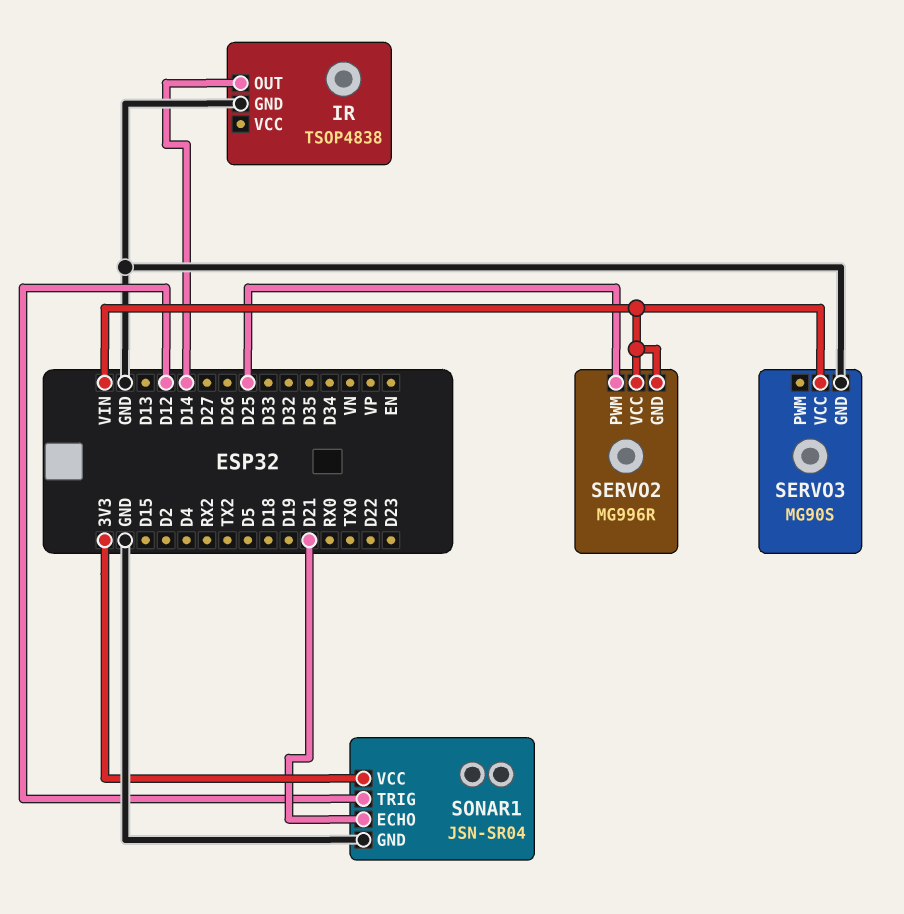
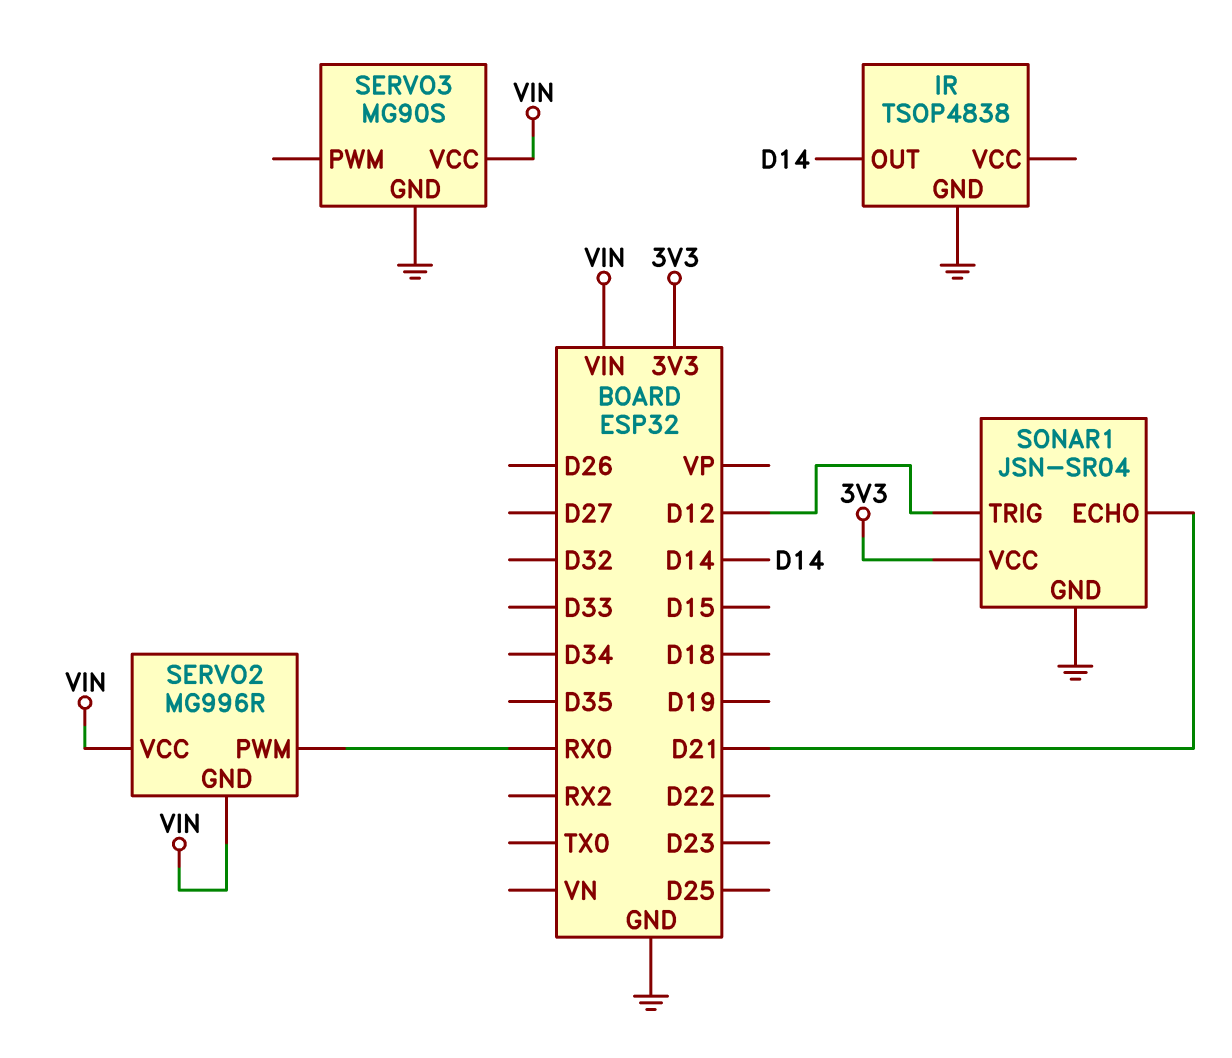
SERVO2 pin PWM: D25 -> RX0

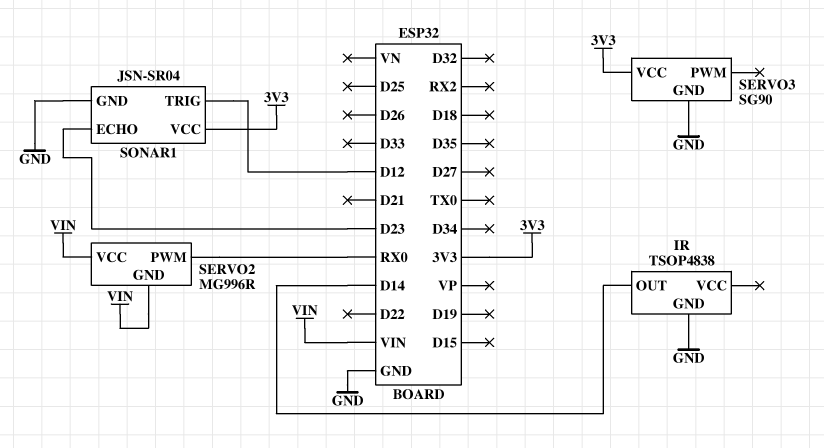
SERVO3: MG90S -> SG90
SERVO3 pin VCC: VIN -> 3V3
SONAR1 pin ECHO: D21 -> D23

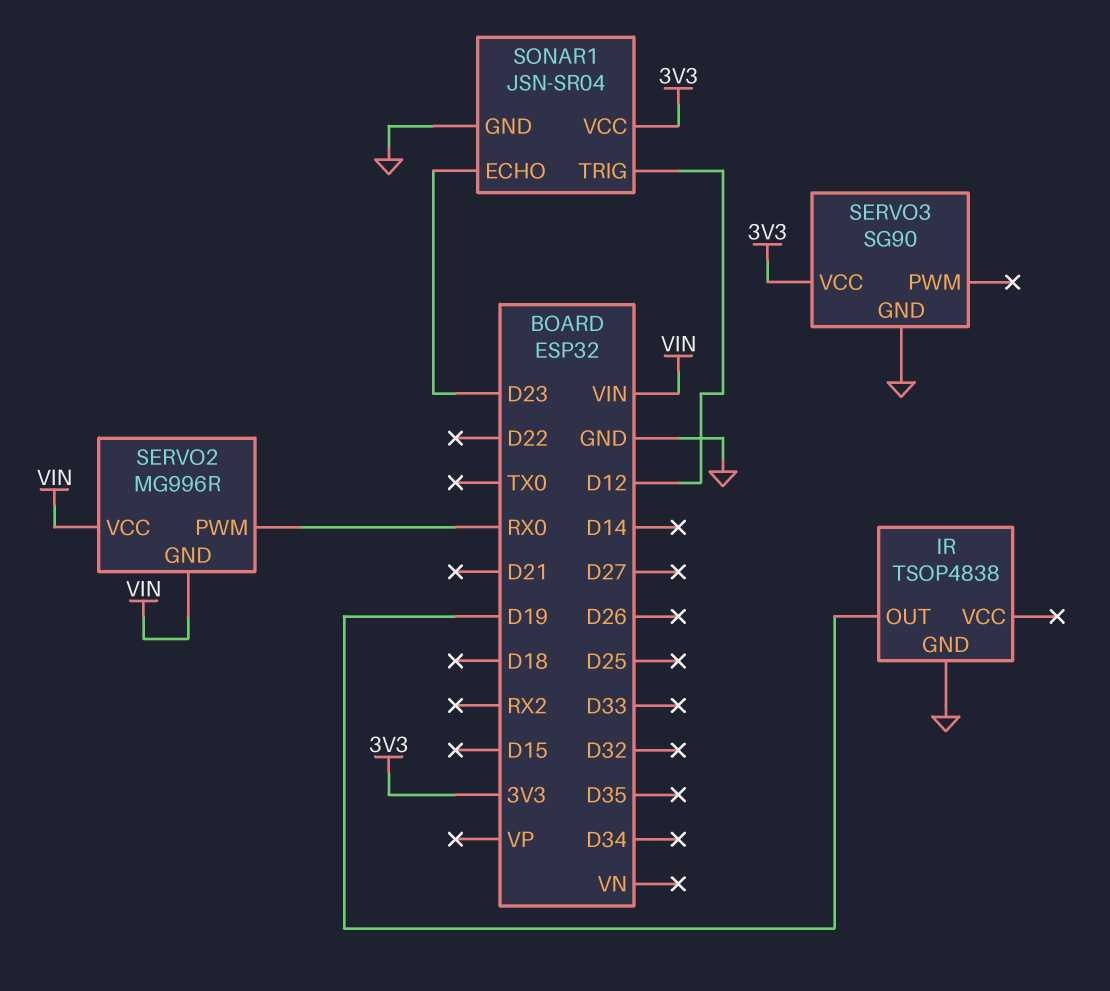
IR pin OUT: D14 -> D19

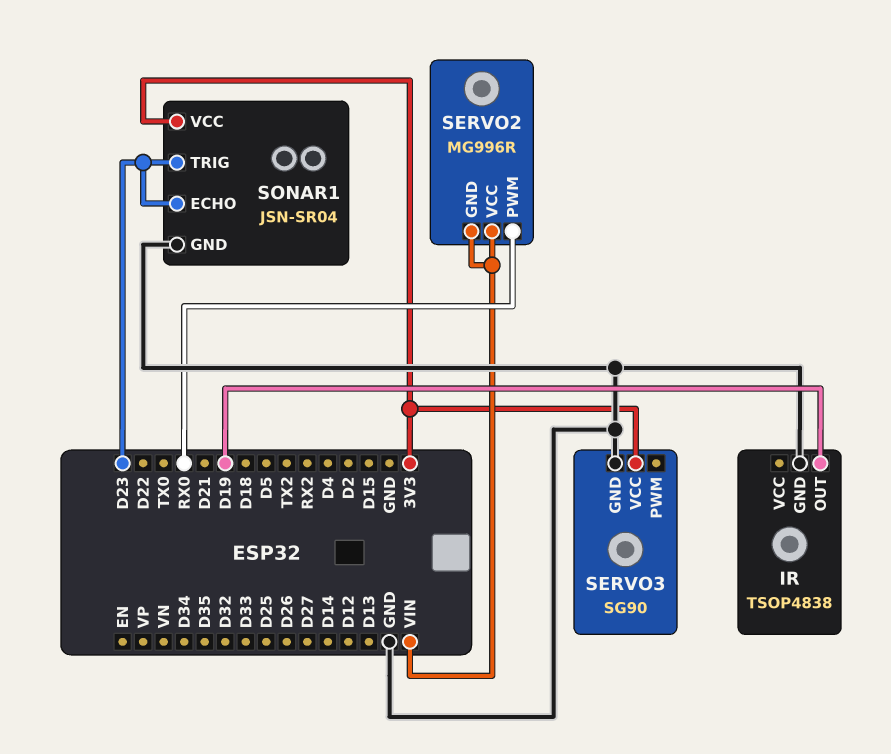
SONAR1 pin TRIG: D12 -> D23

